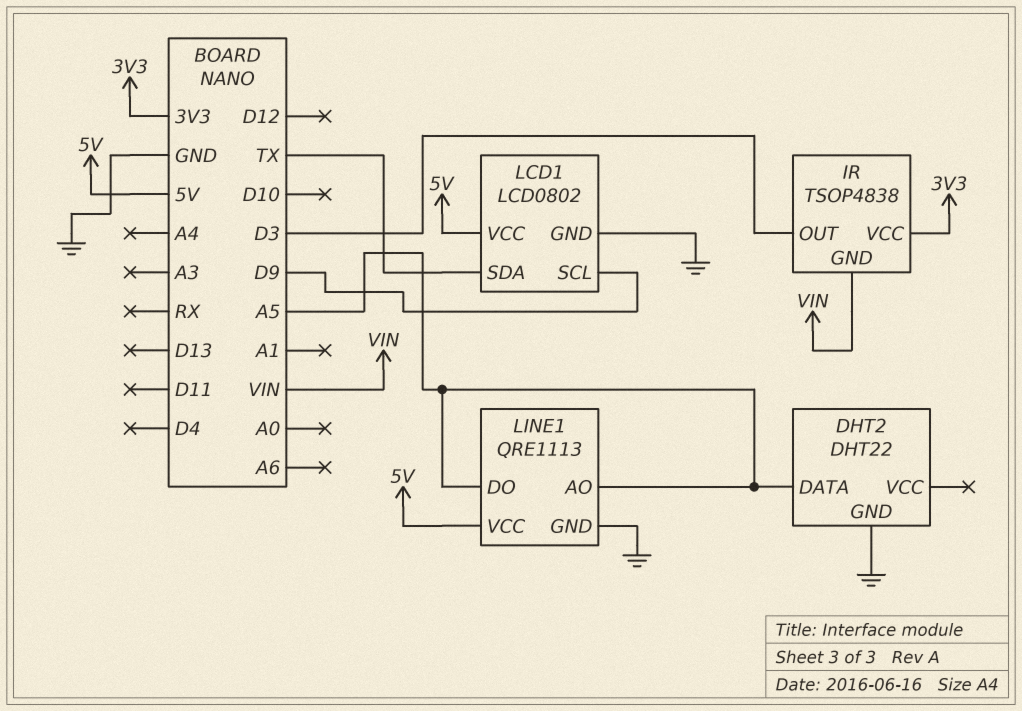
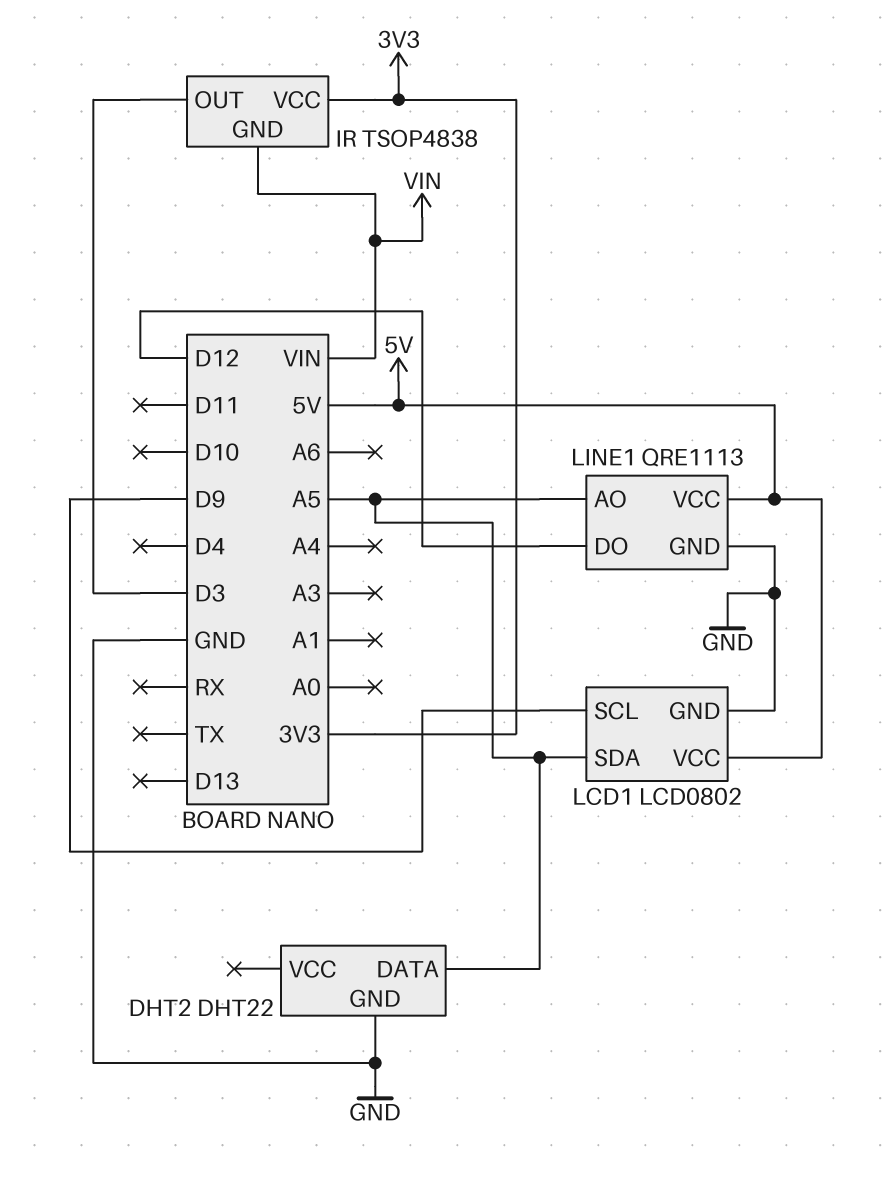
LCD1 pin SDA: TX -> A5
LINE1 pin DO: A5 -> D12

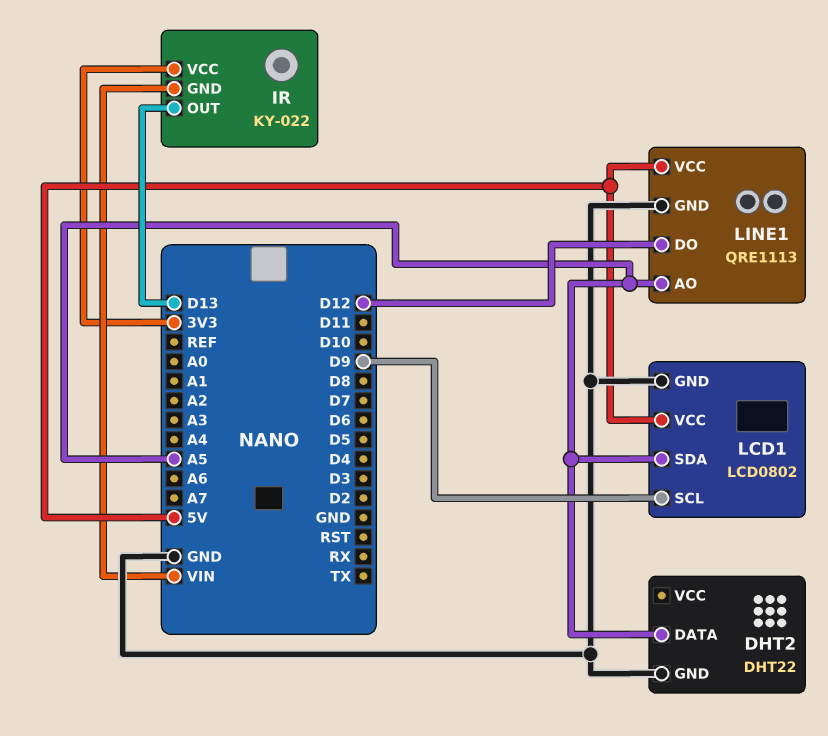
IR: TSOP4838 -> KY-022
IR pin OUT: D3 -> D13

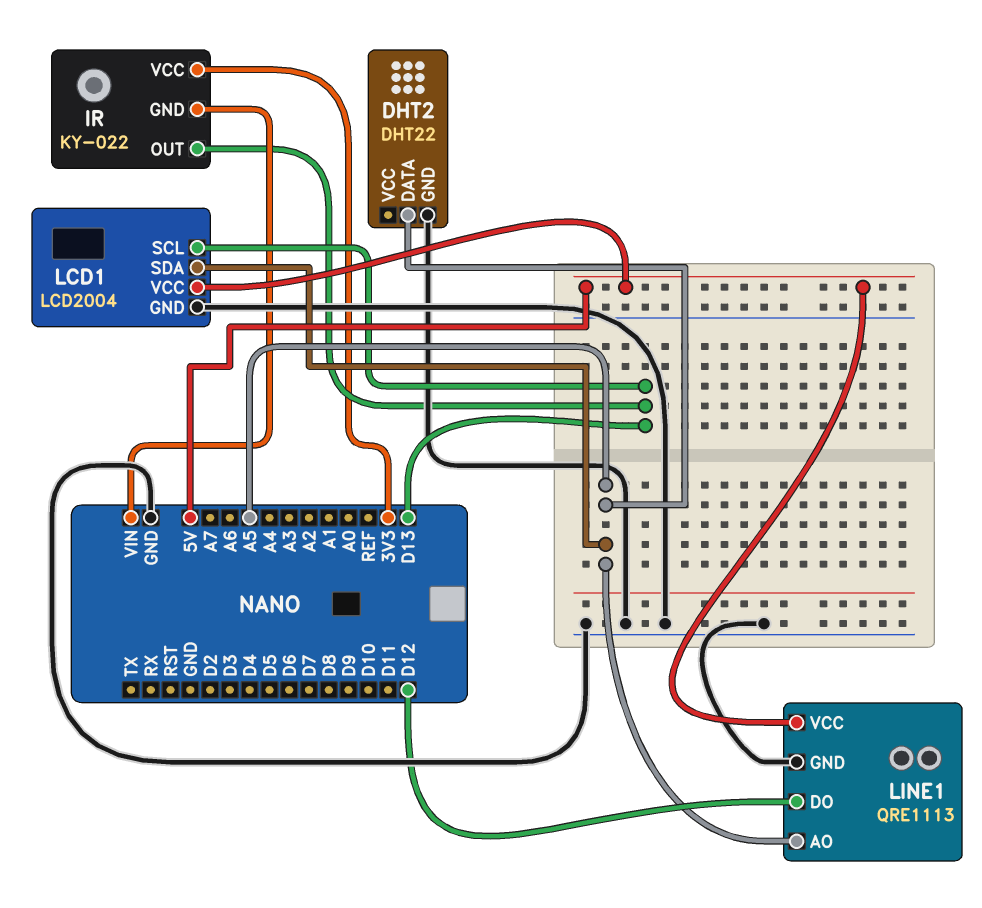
LCD1: LCD0802 -> LCD2004
LCD1 pin SCL: D9 -> D13

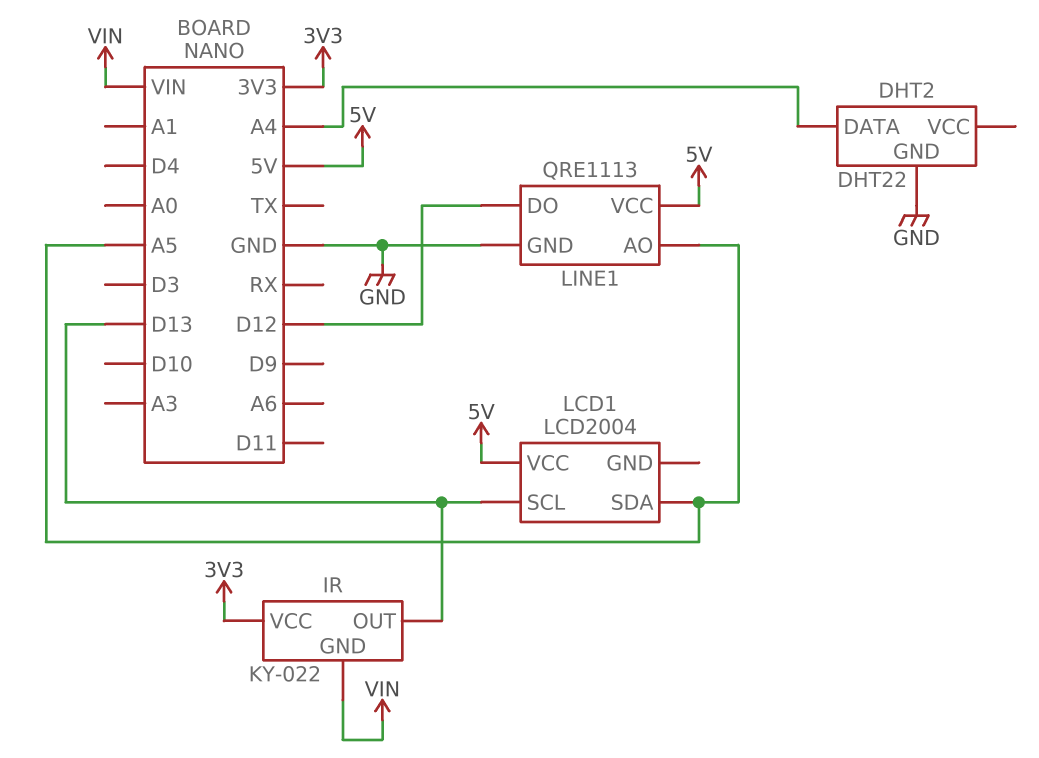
DHT2 pin DATA: A5 -> A4
LCD1 pin GND: GND -> none

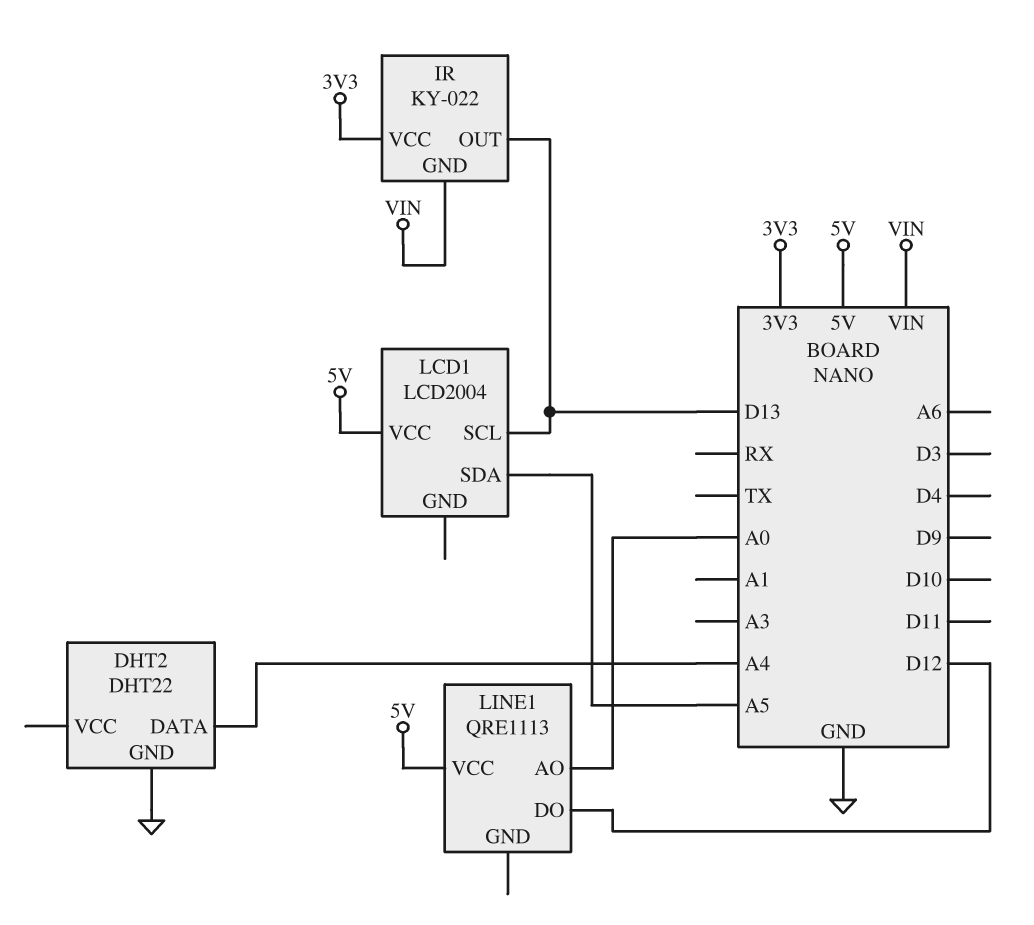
LINE1 pin AO: A5 -> A0
LINE1 pin GND: GND -> none

